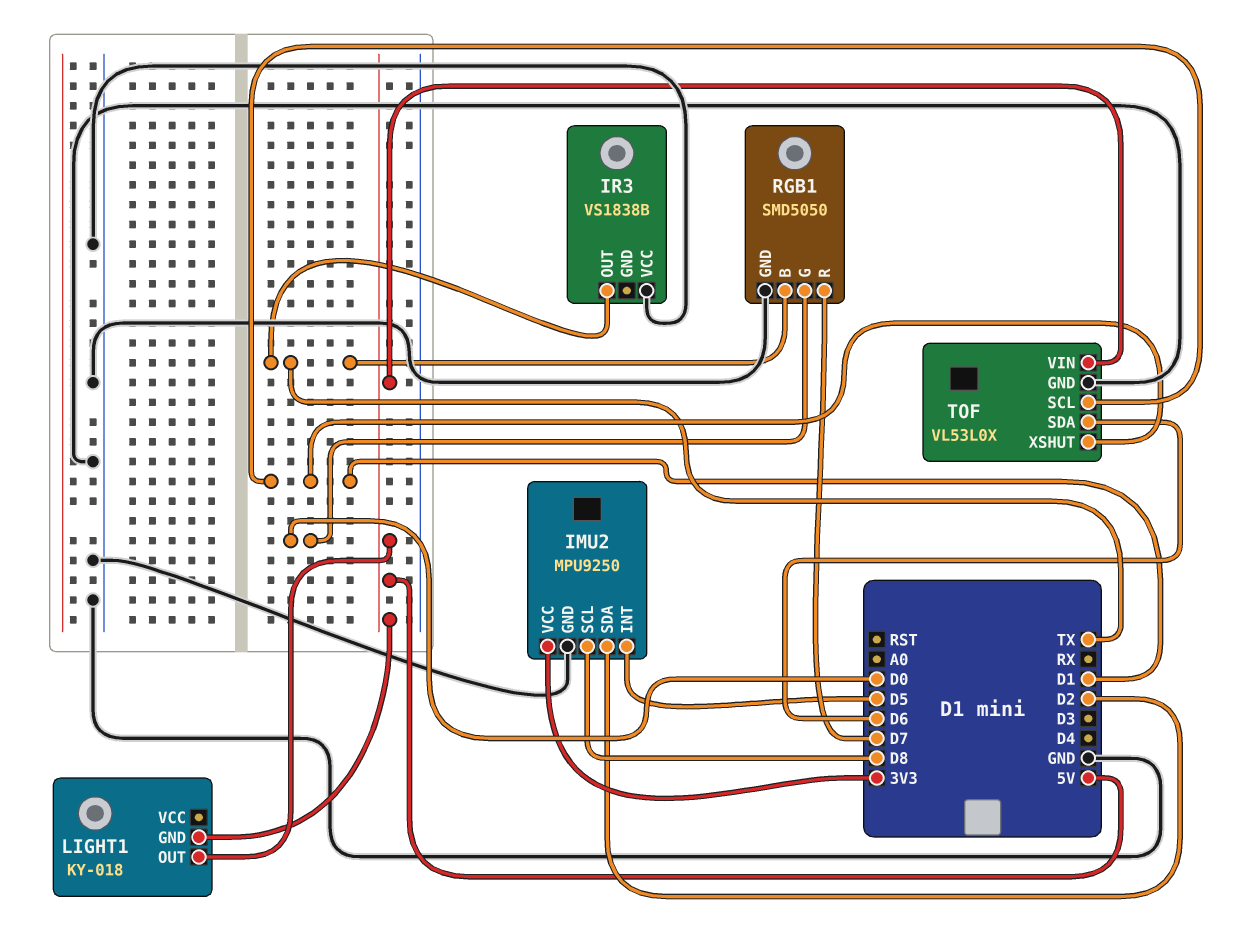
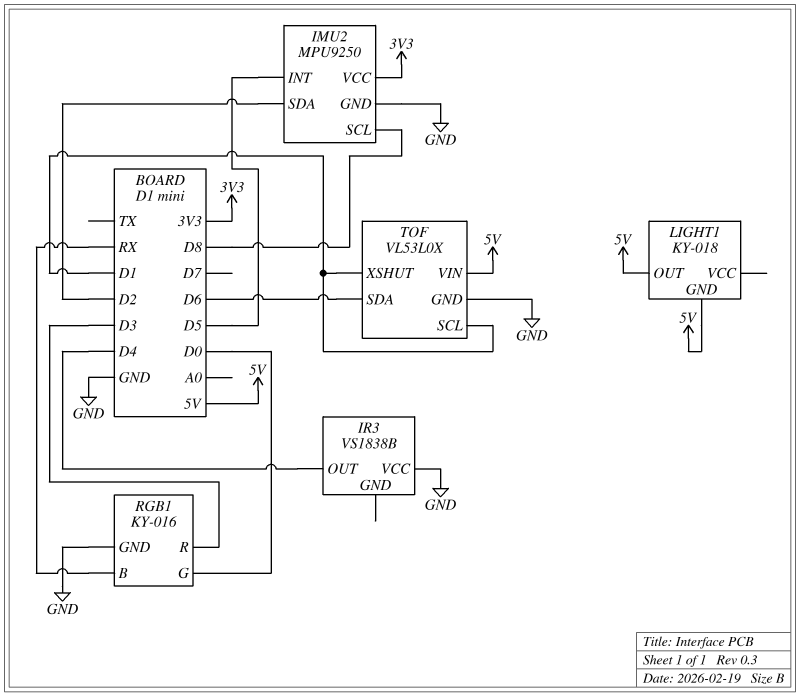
IR3 pin OUT: TX -> D4
RGB1: SMD5050 -> KY-016
RGB1 pin B: TX -> RX
RGB1 pin R: D7 -> D3

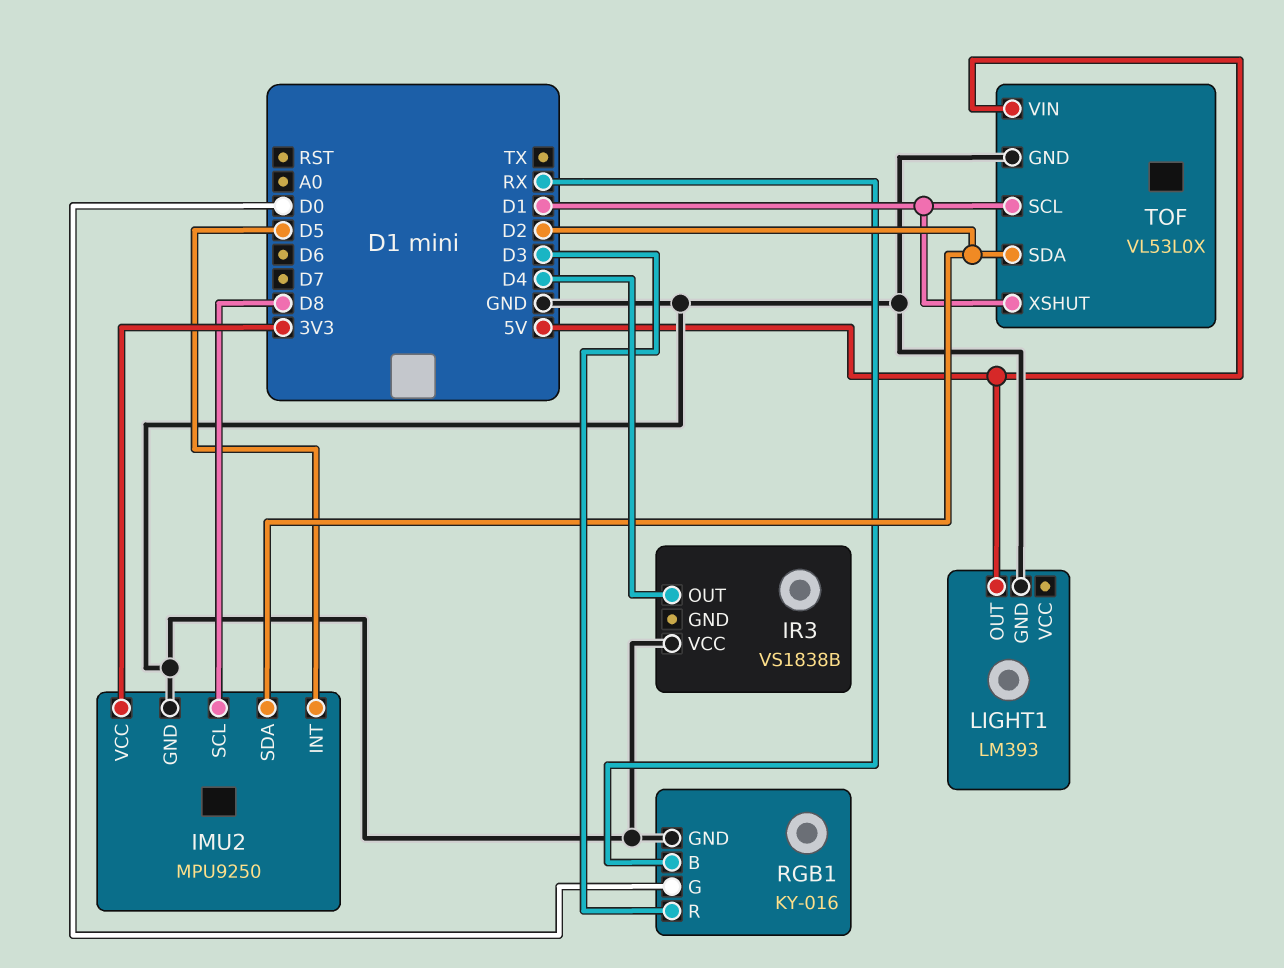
LIGHT1: KY-018 -> LM393
LIGHT1 pin GND: 5V -> GND
TOF pin SDA: D6 -> D2

